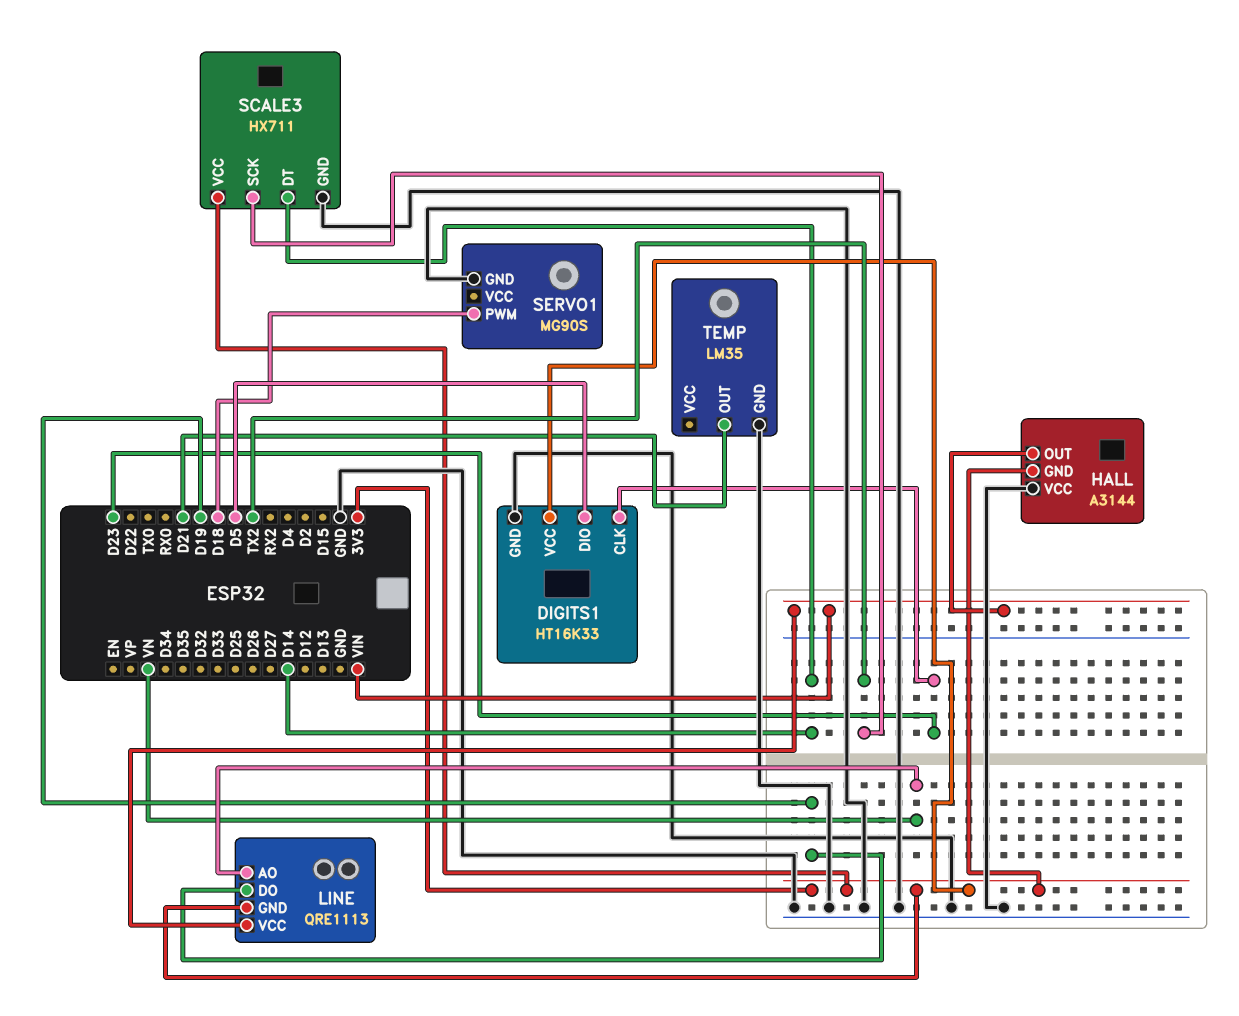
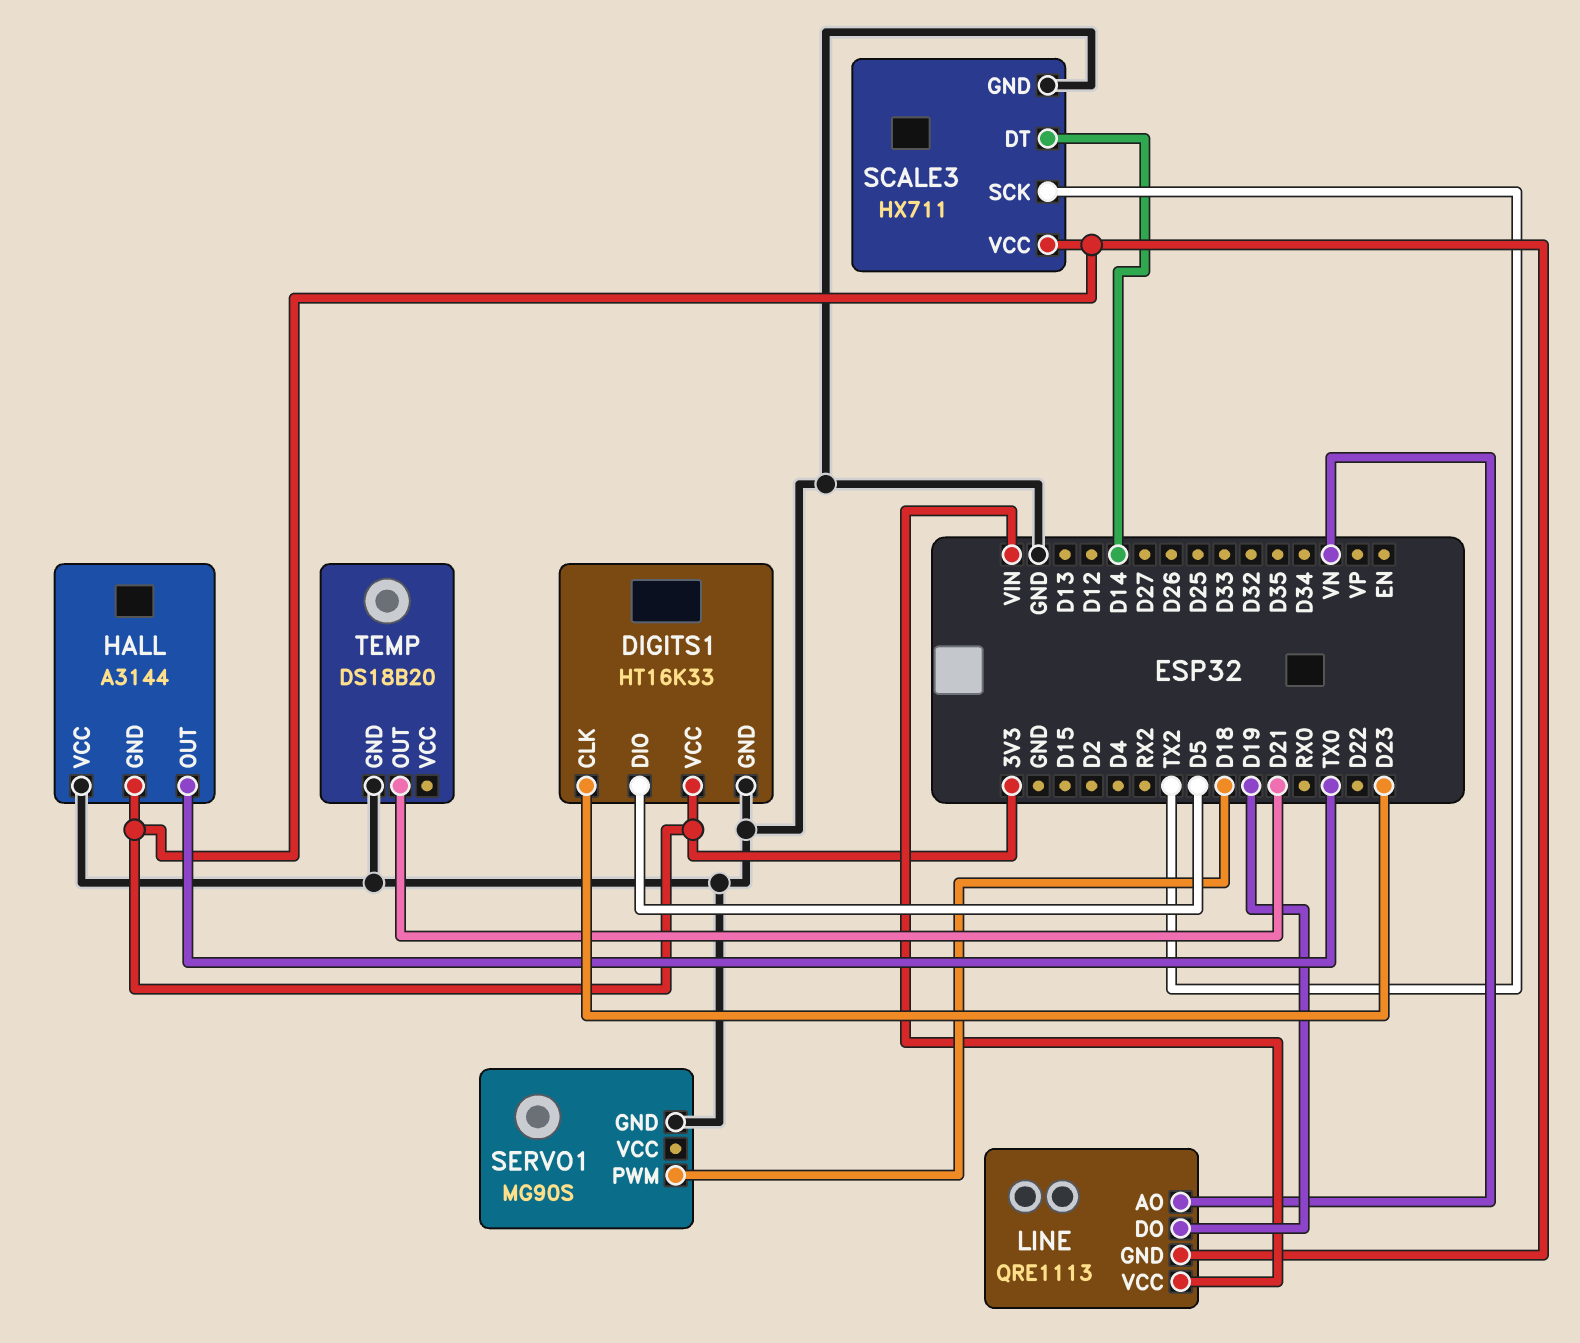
HALL pin OUT: VIN -> TX0
TEMP: LM35 -> DS18B20

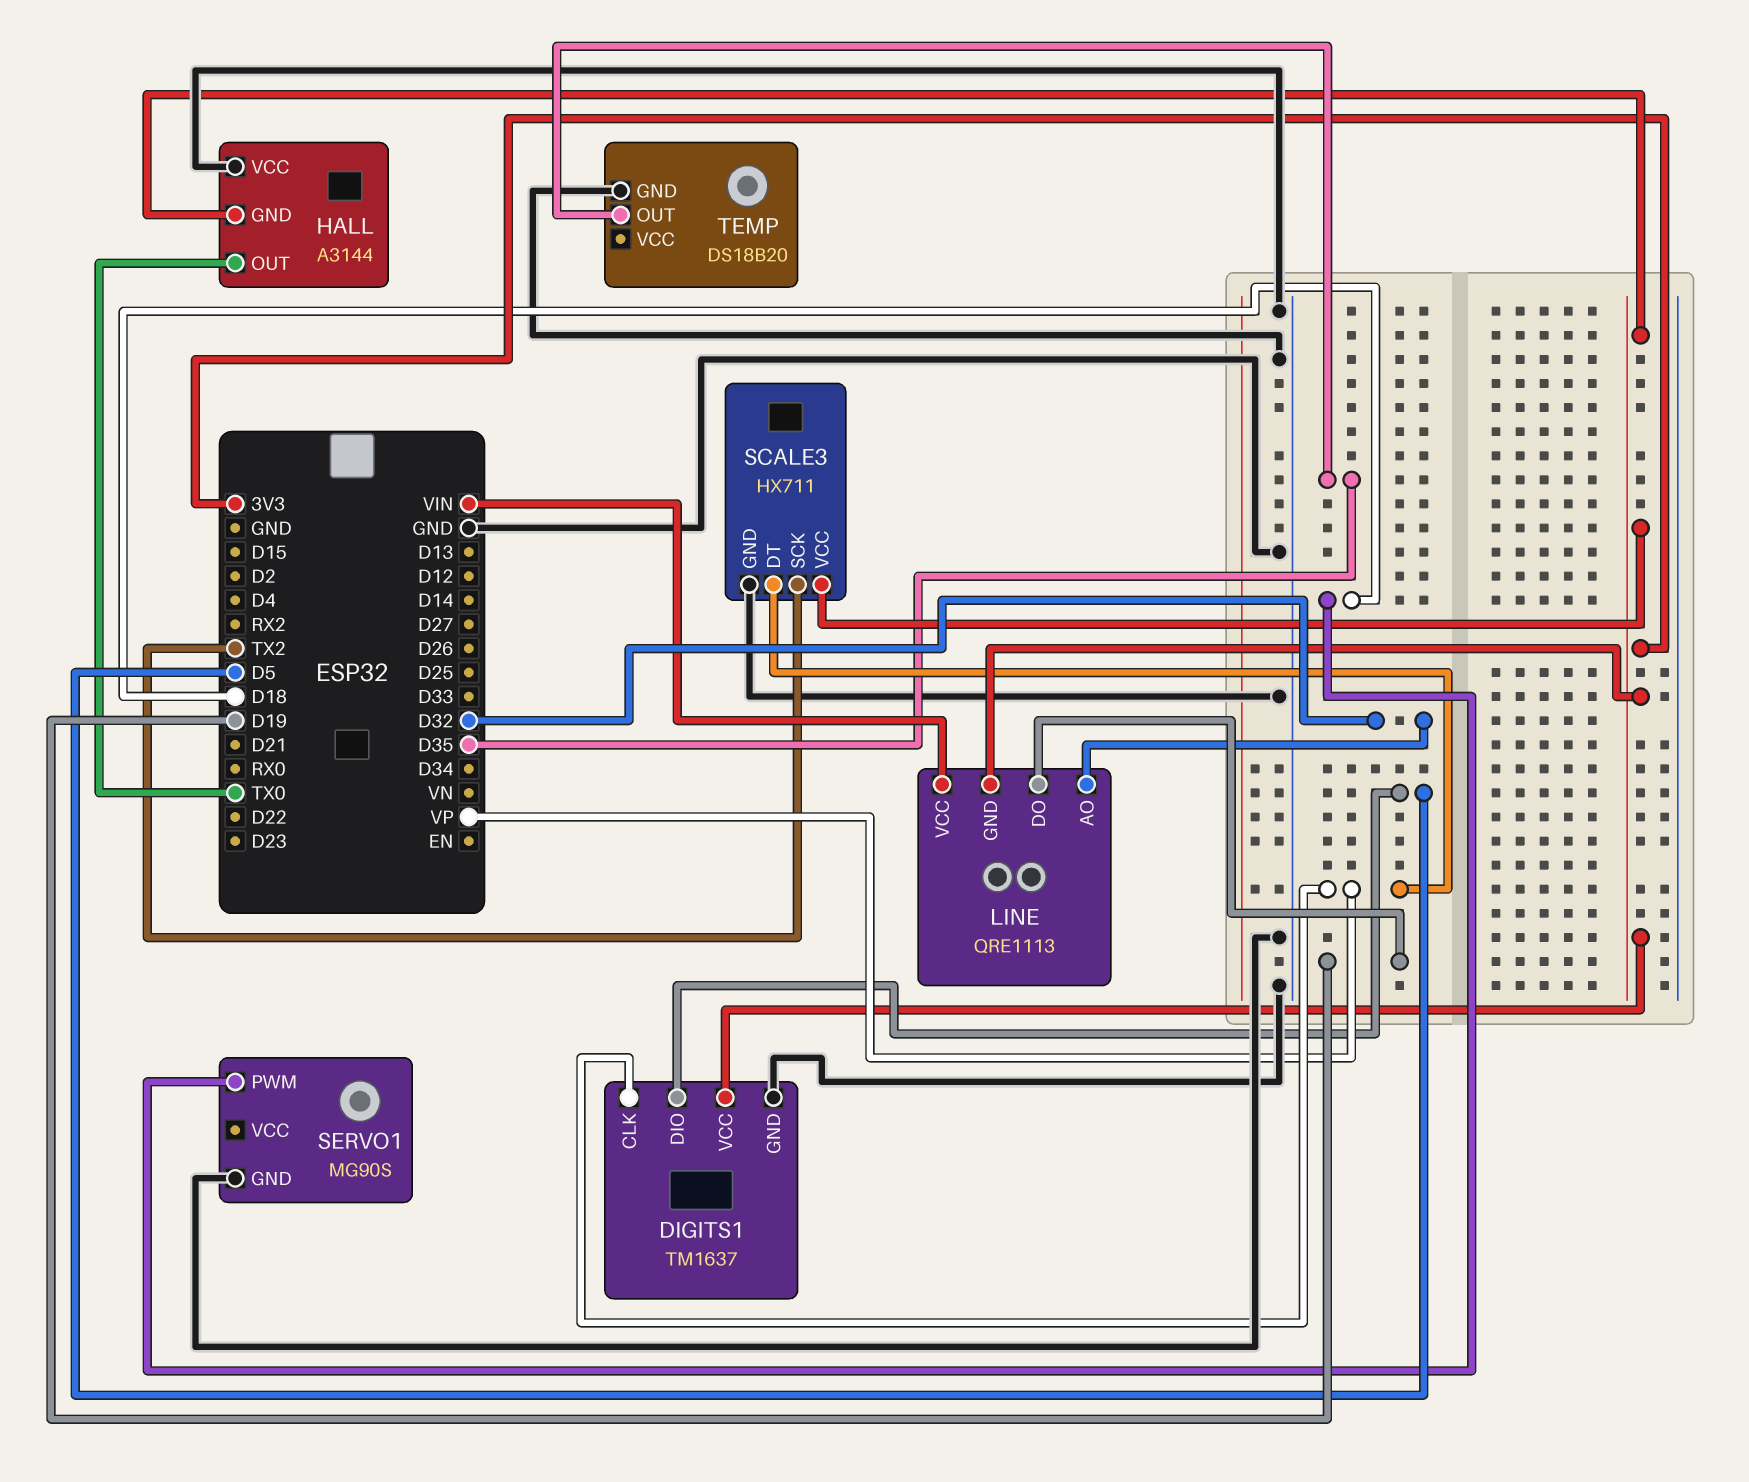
DIGITS1: HT16K33 -> TM1637
DIGITS1 pin CLK: D23 -> VP
LINE pin AO: VN -> D32
SCALE3 pin DT: D14 -> VP
TEMP pin OUT: D21 -> D35

